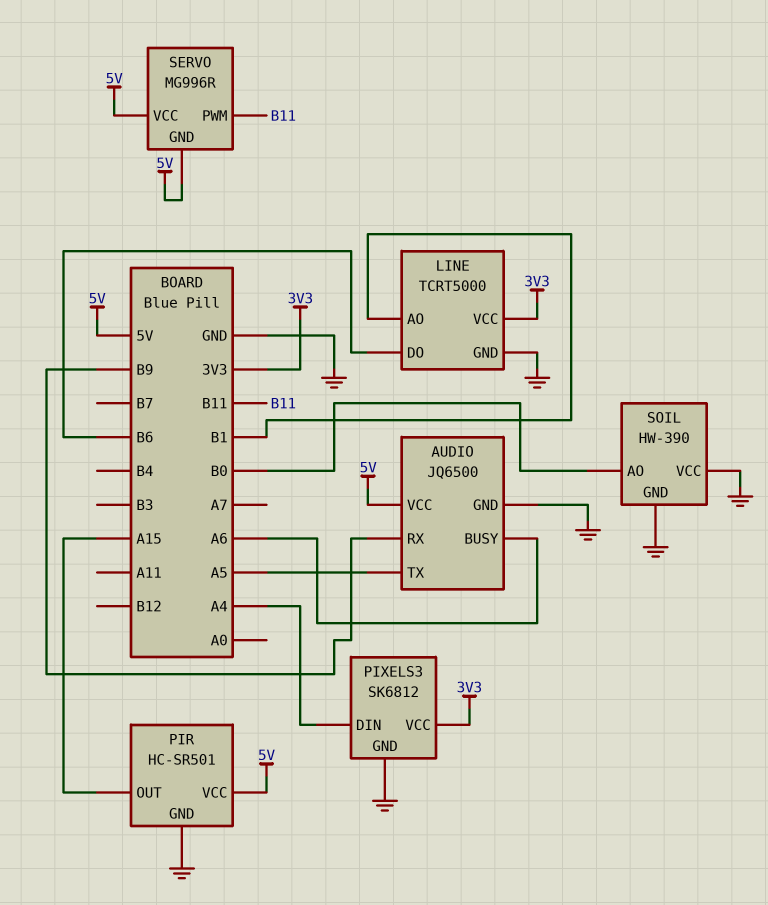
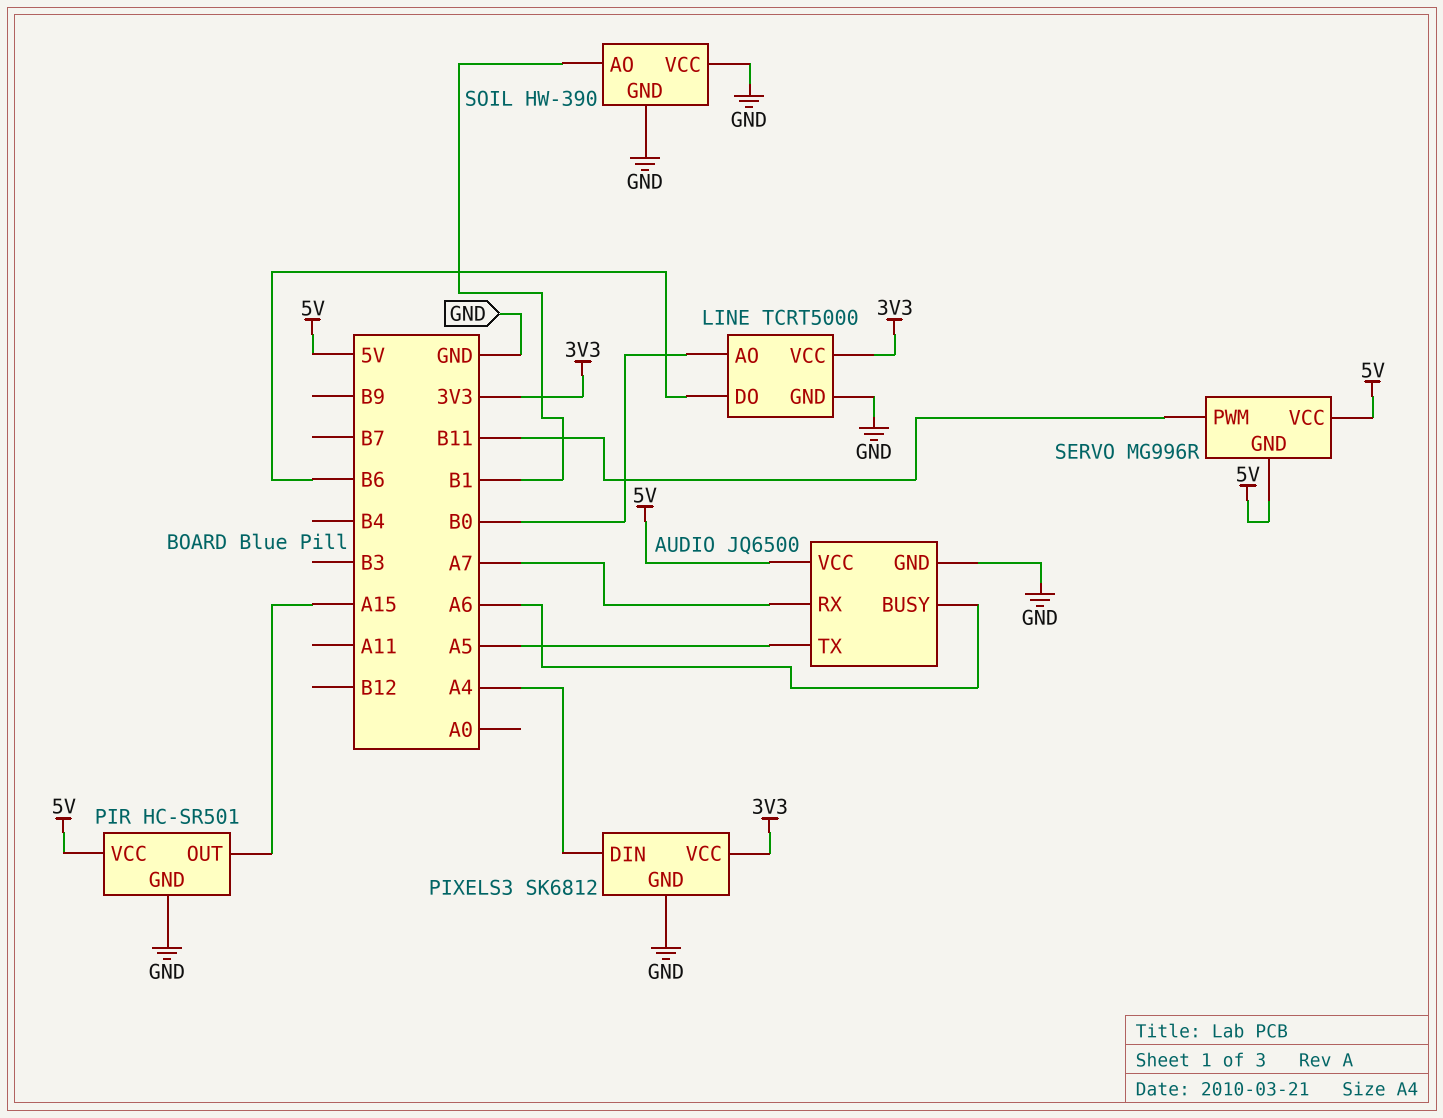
AUDIO pin RX: B9 -> A7
LINE pin AO: B1 -> B0
SOIL pin AO: B0 -> B1

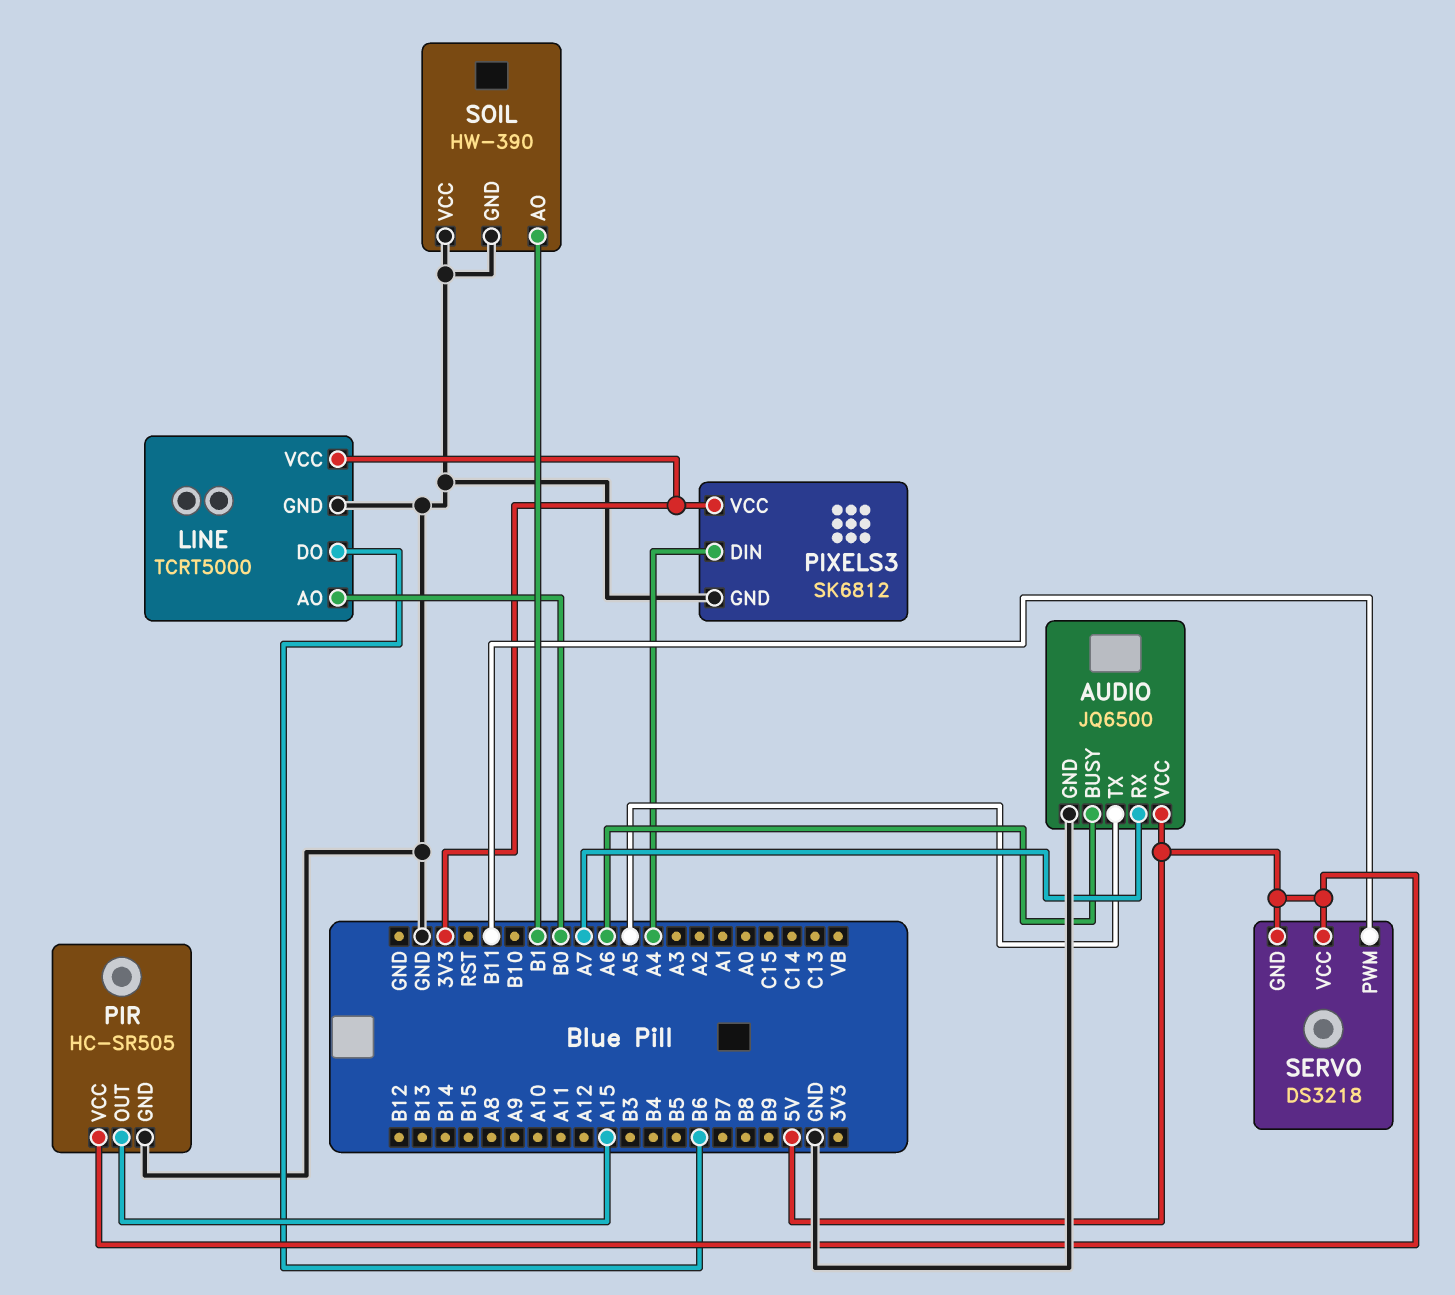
PIR: HC-SR501 -> HC-SR505
SERVO: MG996R -> DS3218

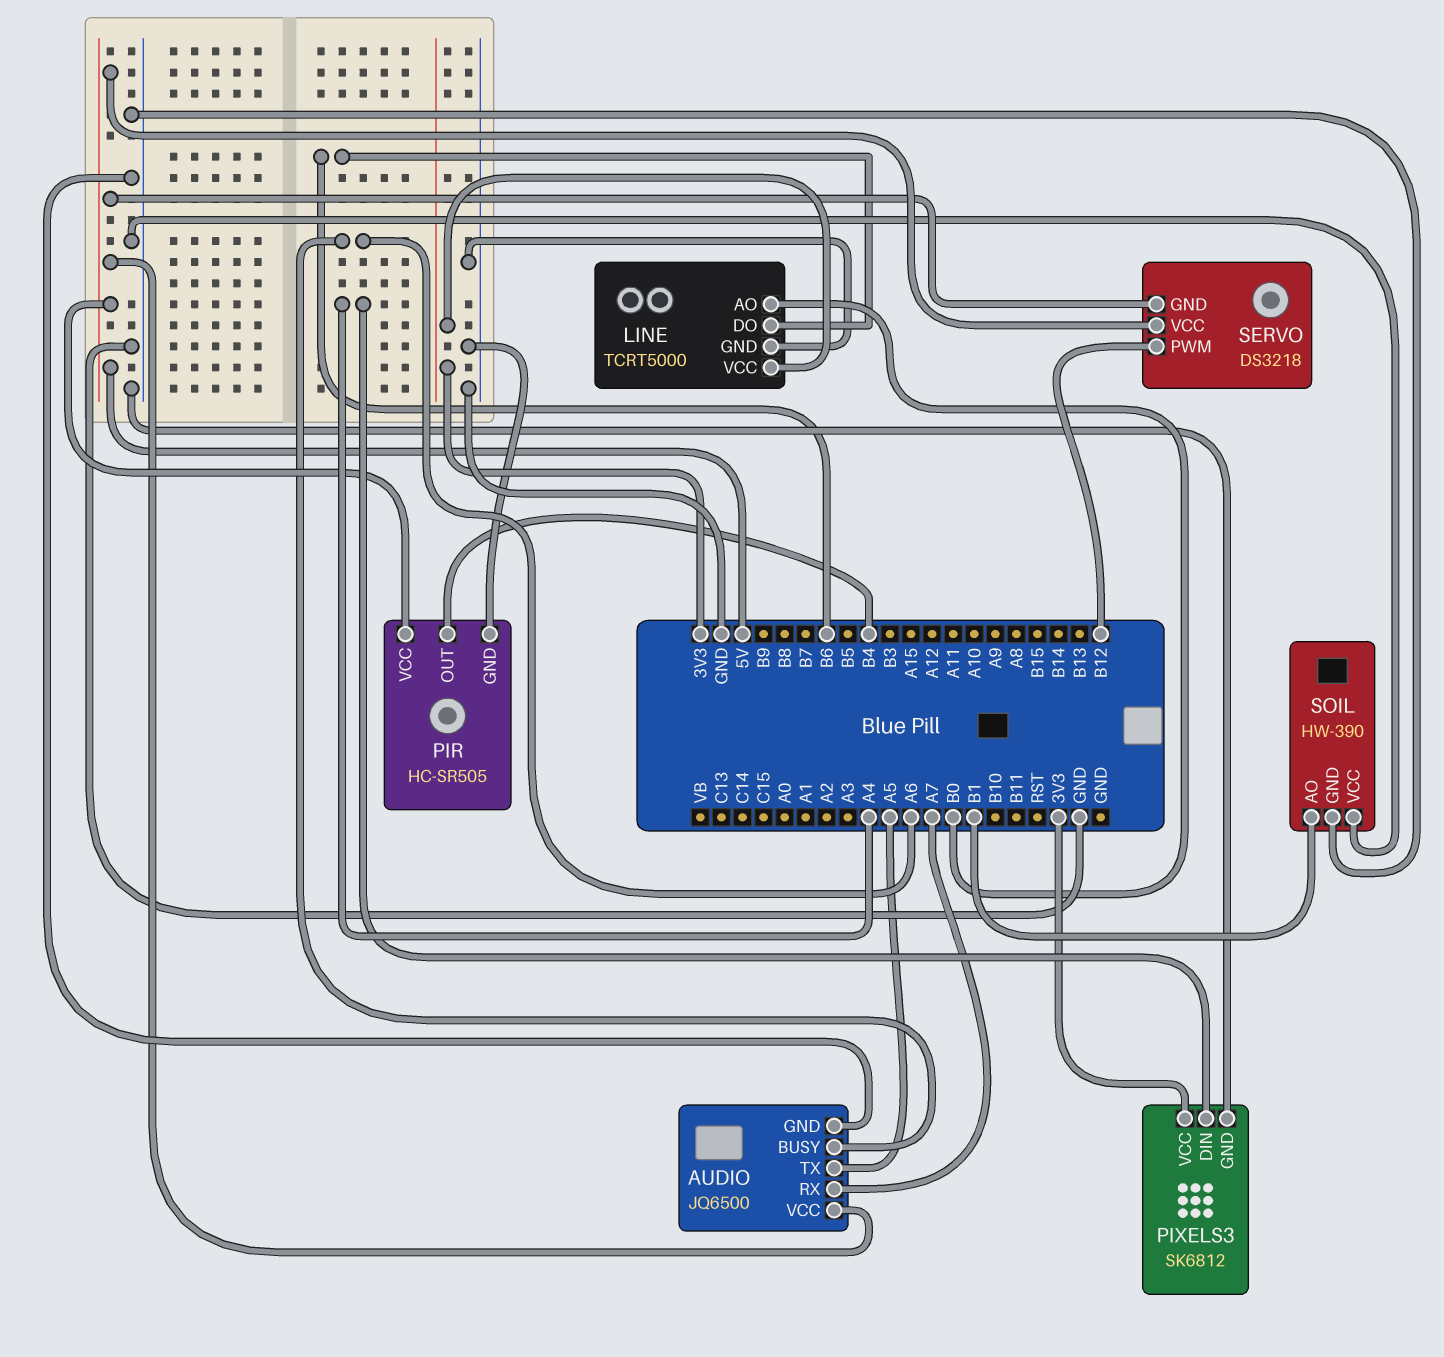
PIR pin OUT: A15 -> B4
SERVO pin PWM: B11 -> B12

